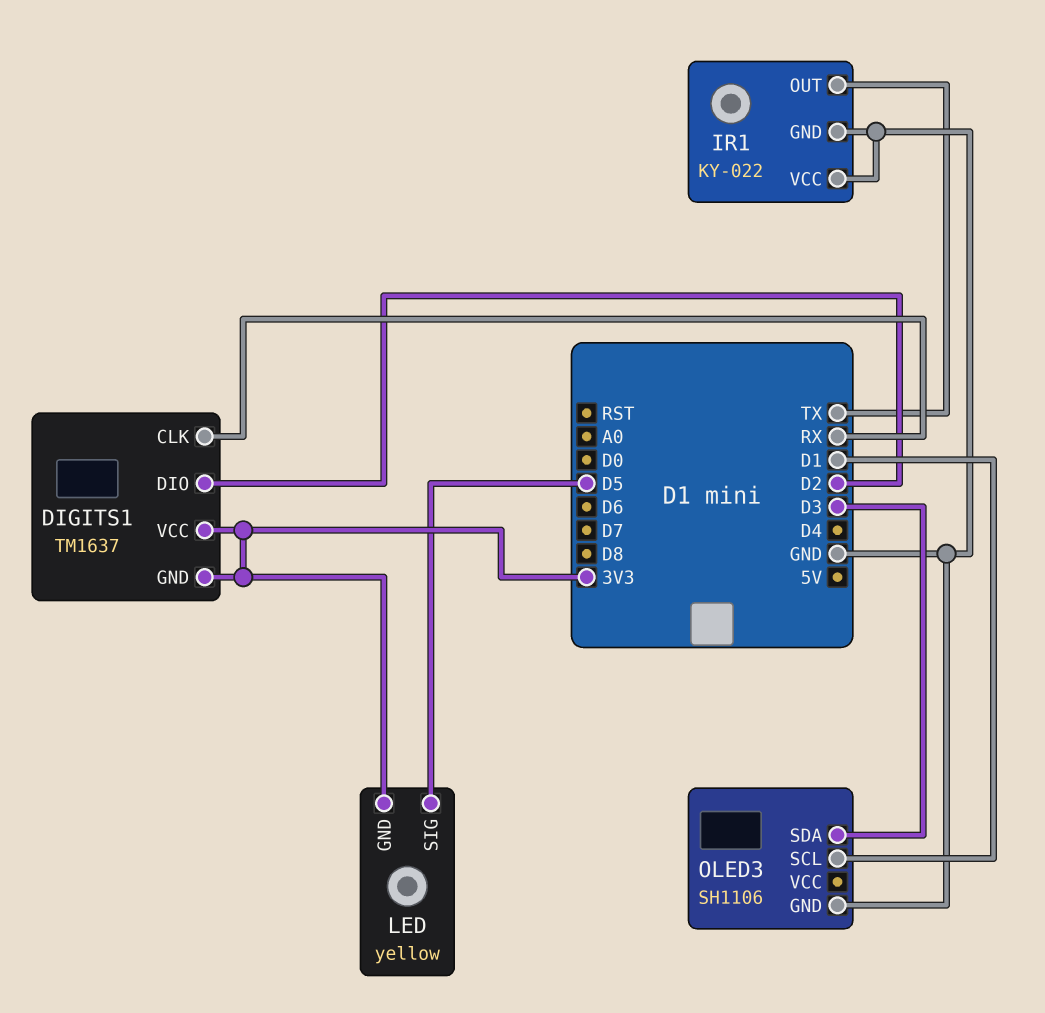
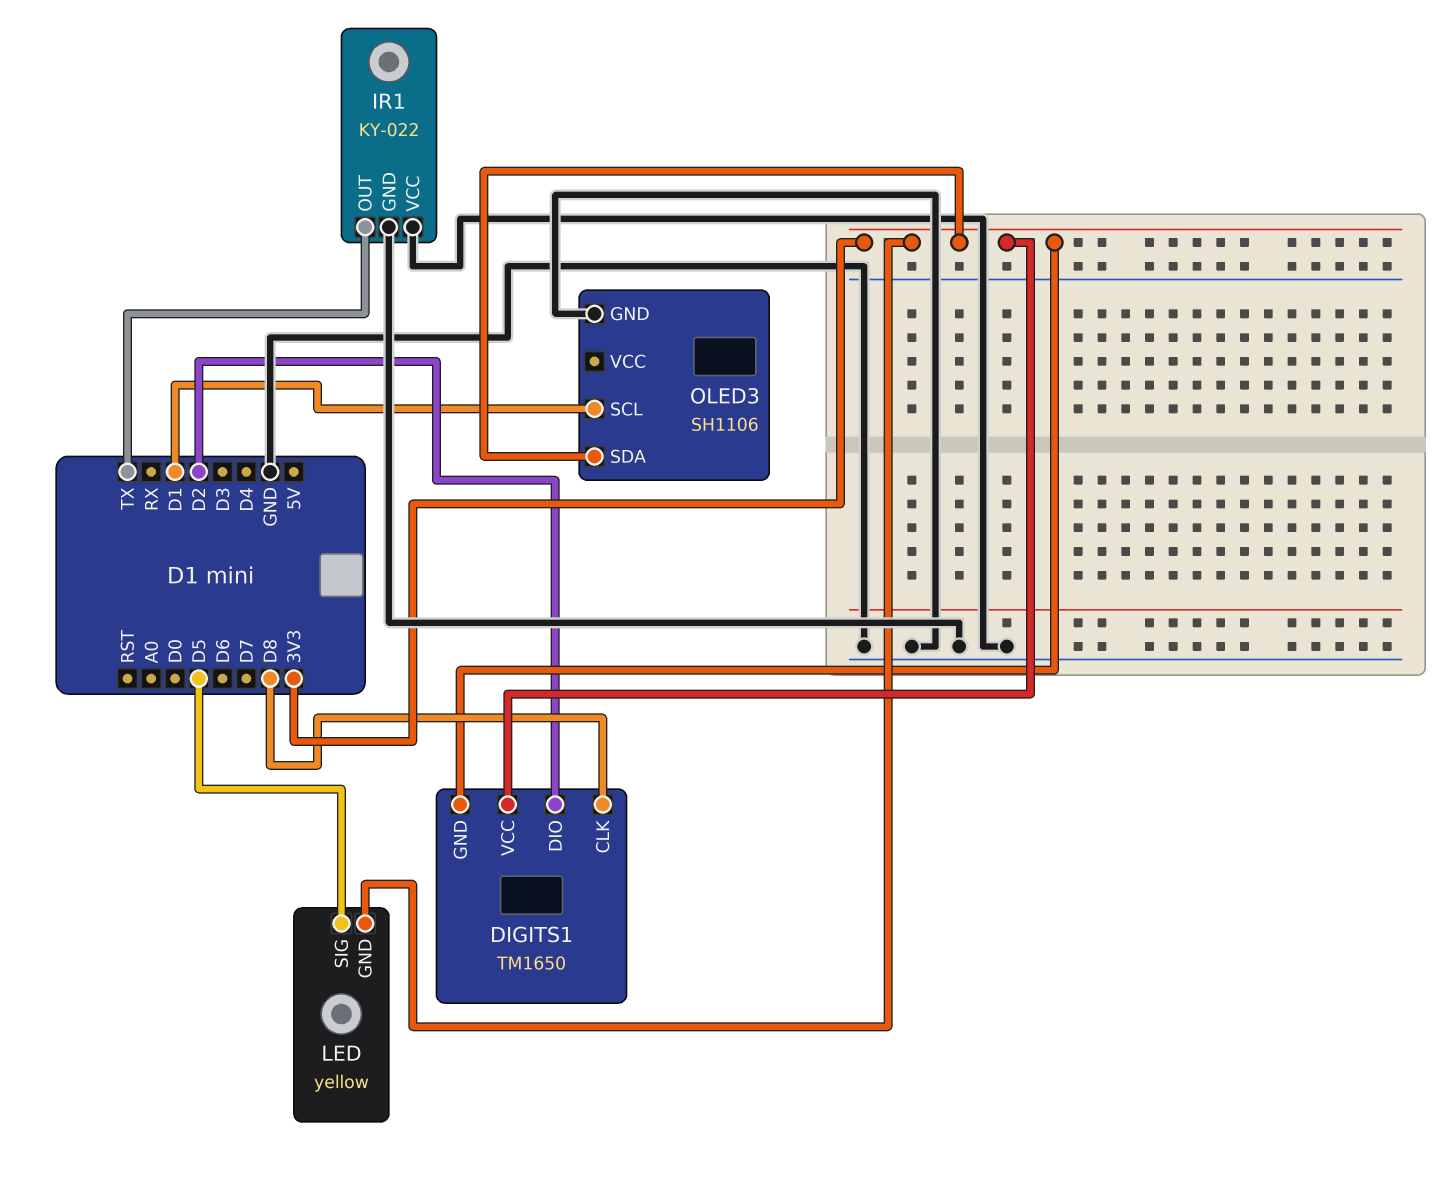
DIGITS1: TM1637 -> TM1650
DIGITS1 pin CLK: RX -> D8
OLED3 pin SDA: D3 -> 3V3

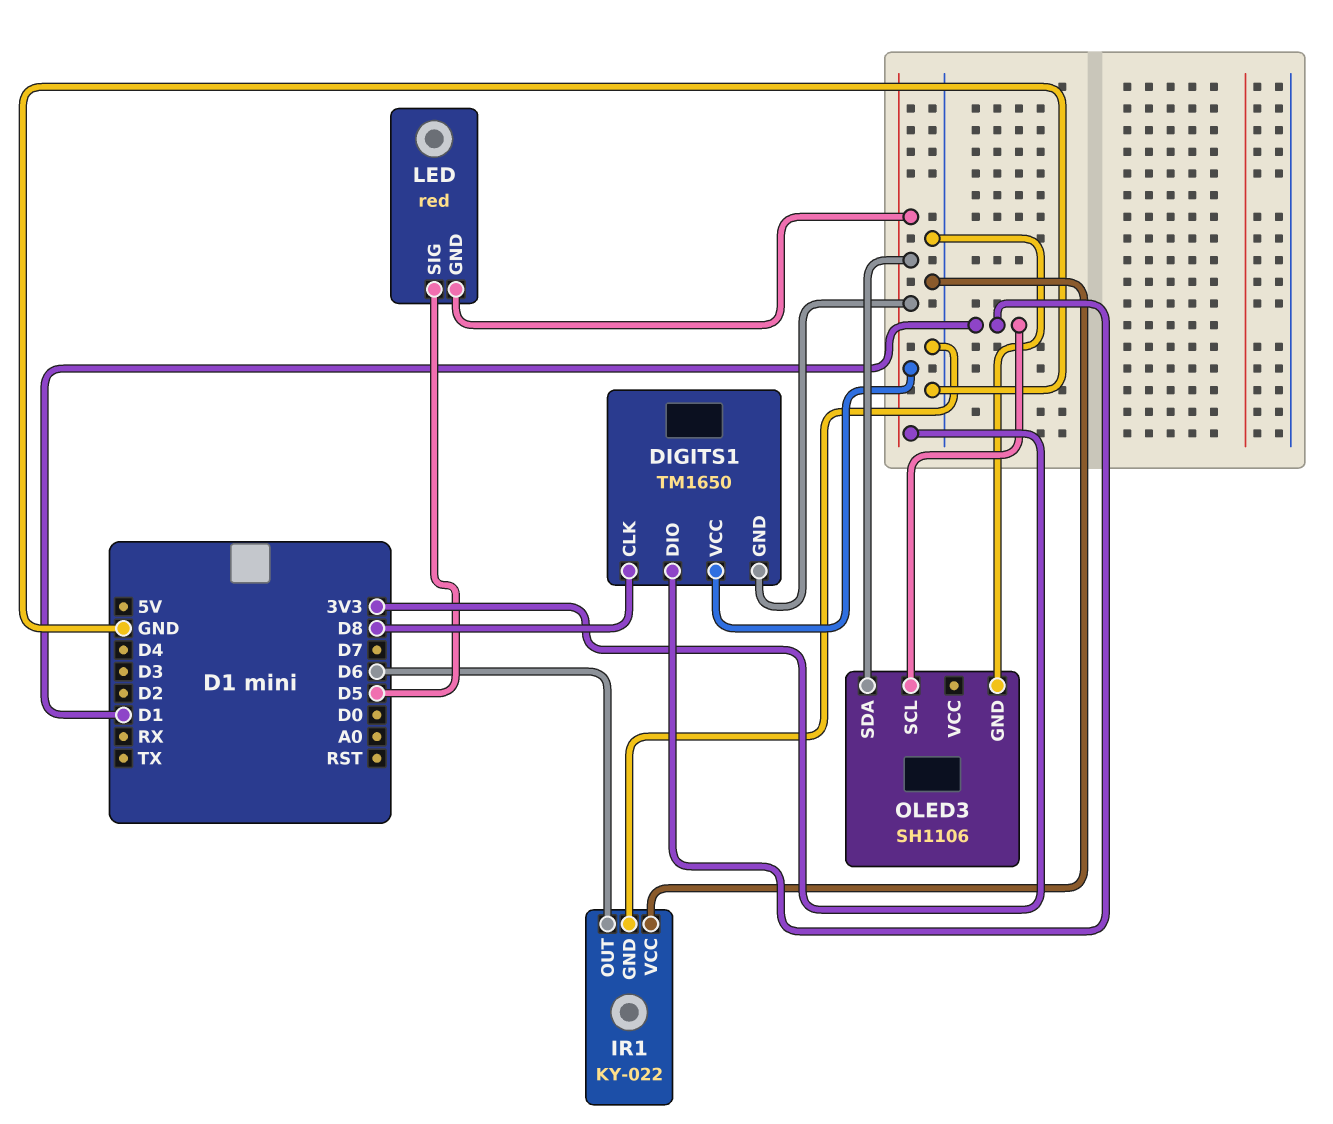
DIGITS1 pin DIO: D2 -> D1
IR1 pin OUT: TX -> D6
LED: yellow -> red

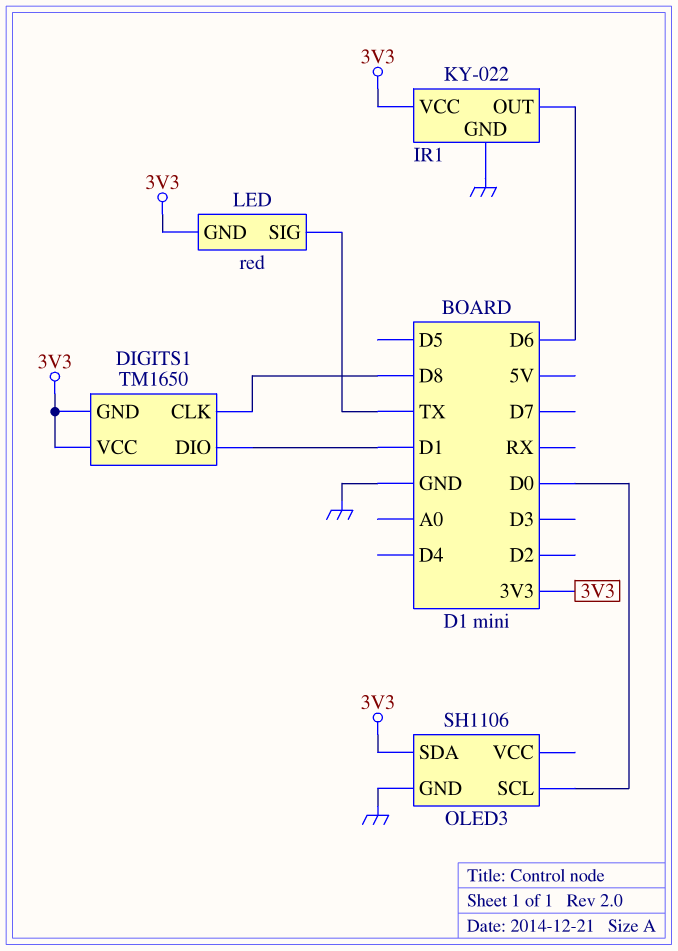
IR1 pin VCC: GND -> 3V3
LED pin SIG: D5 -> TX
OLED3 pin SCL: D1 -> D0

